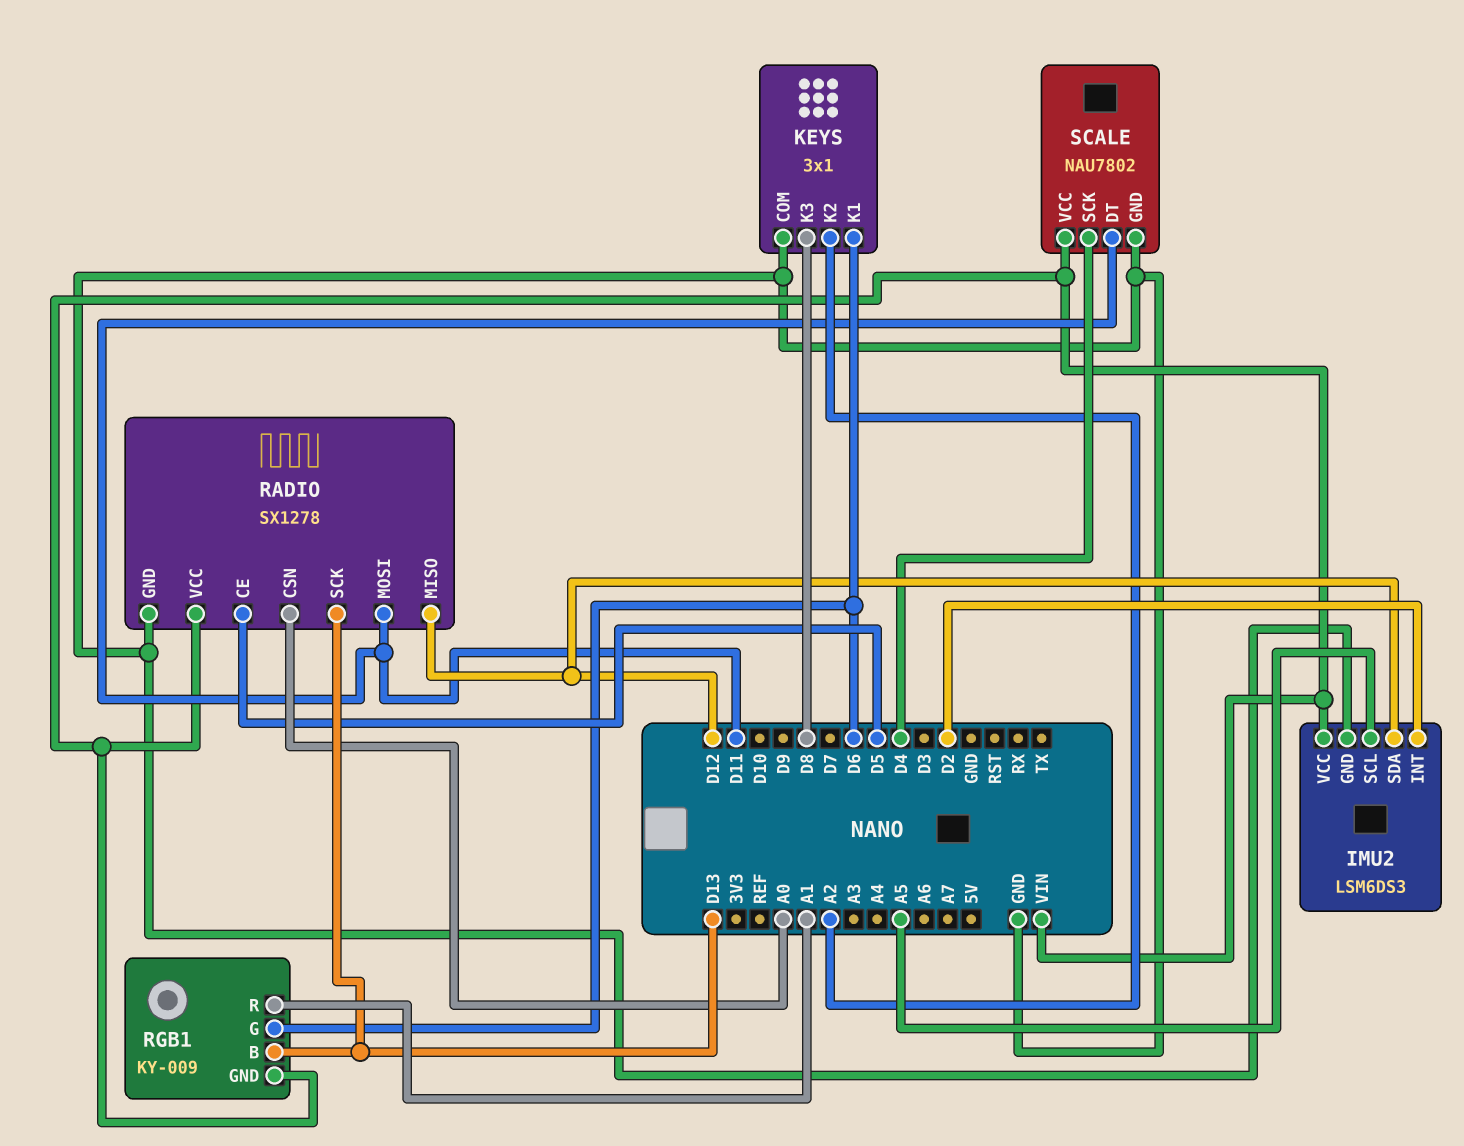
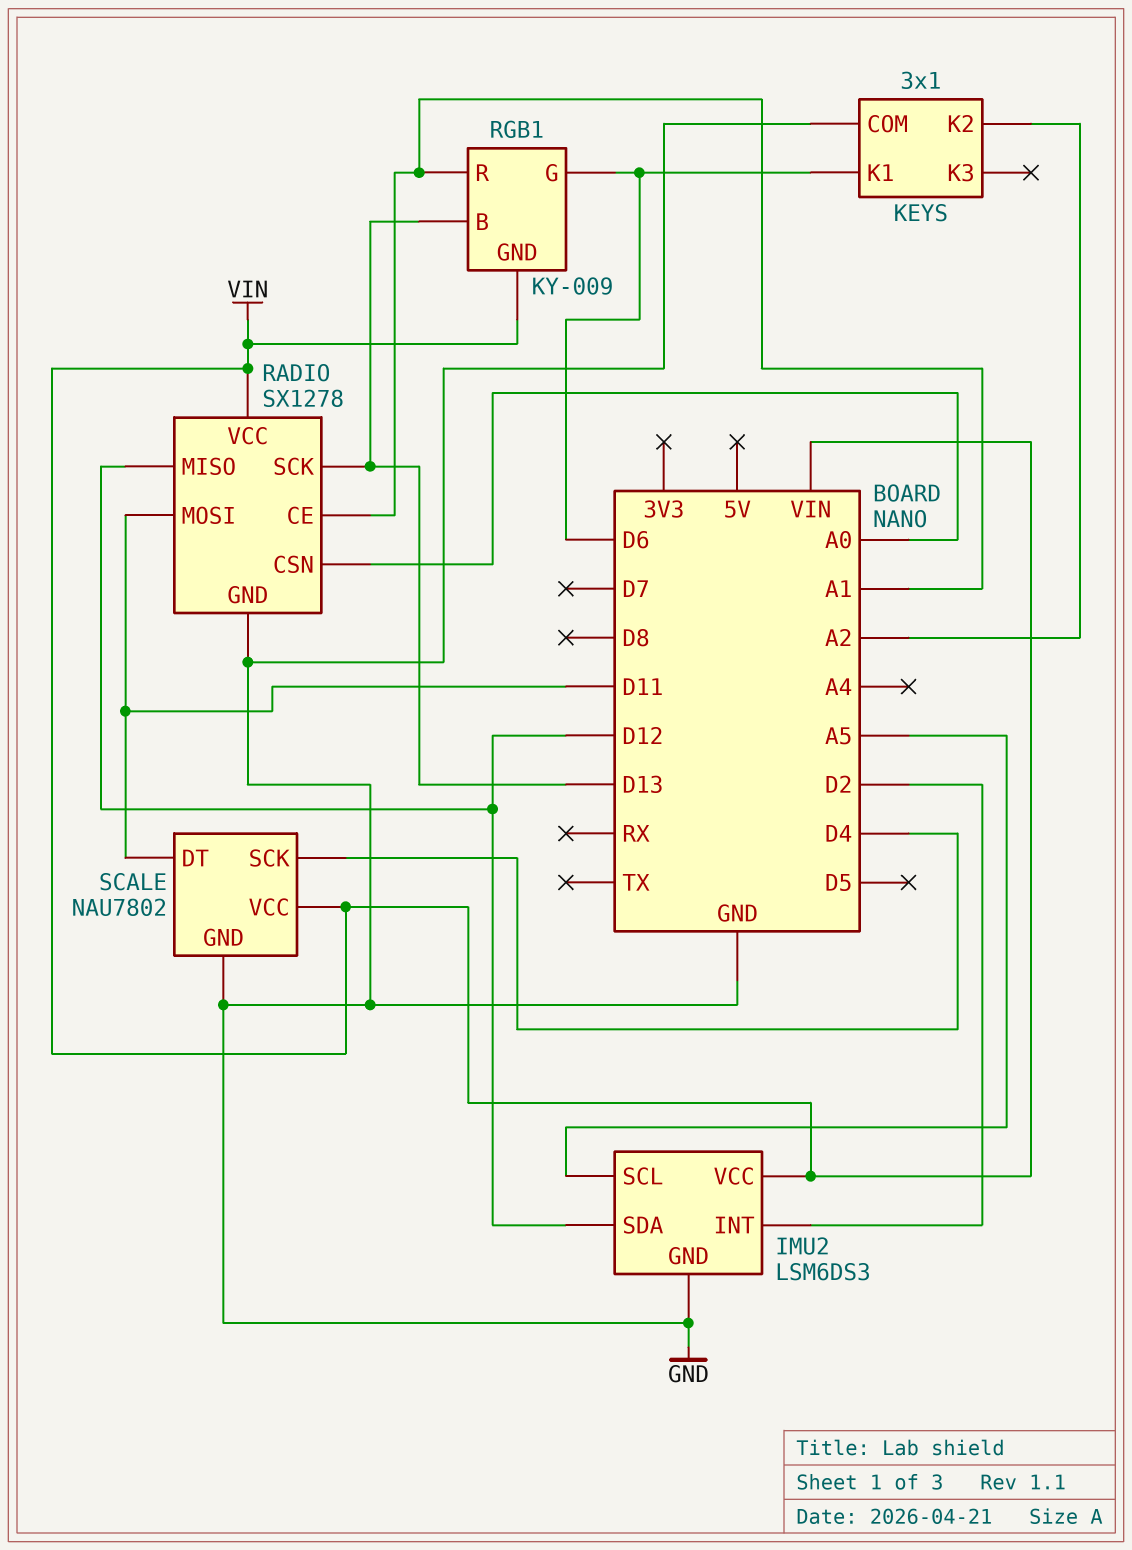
KEYS pin K3: D8 -> none
RADIO pin CE: D5 -> A1

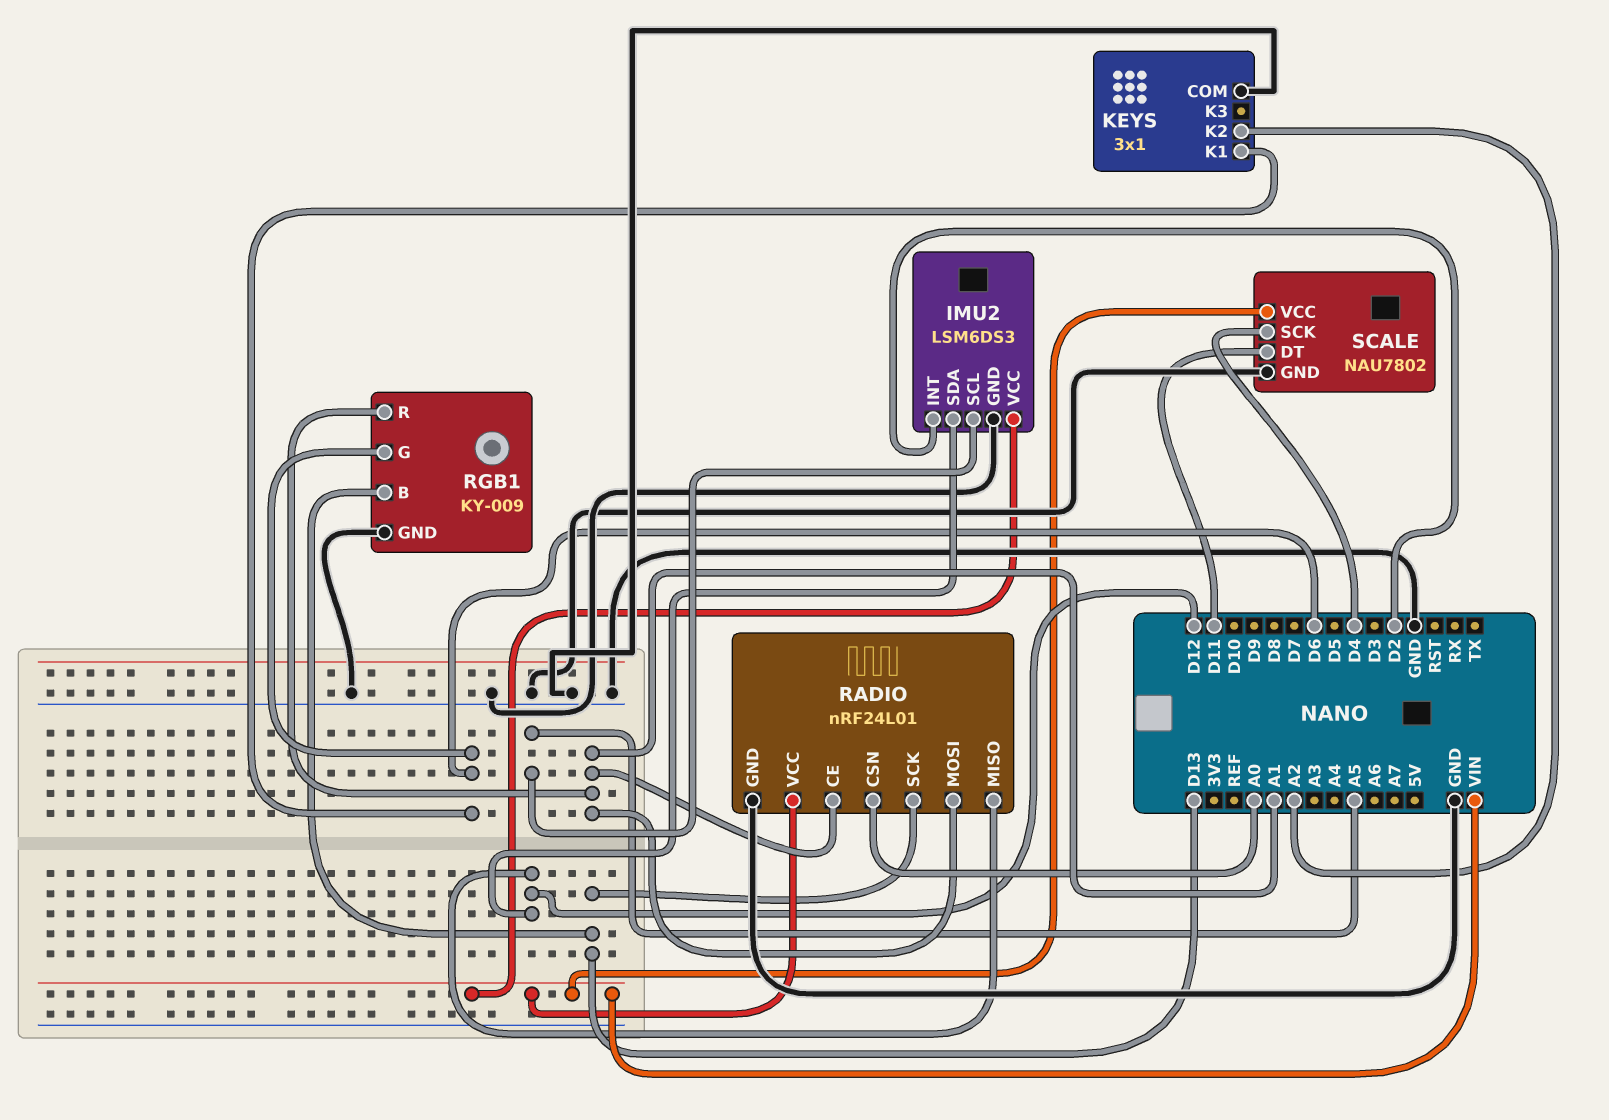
RADIO: SX1278 -> nRF24L01
RADIO pin MOSI: D11 -> A1
RGB1 pin GND: VIN -> GND

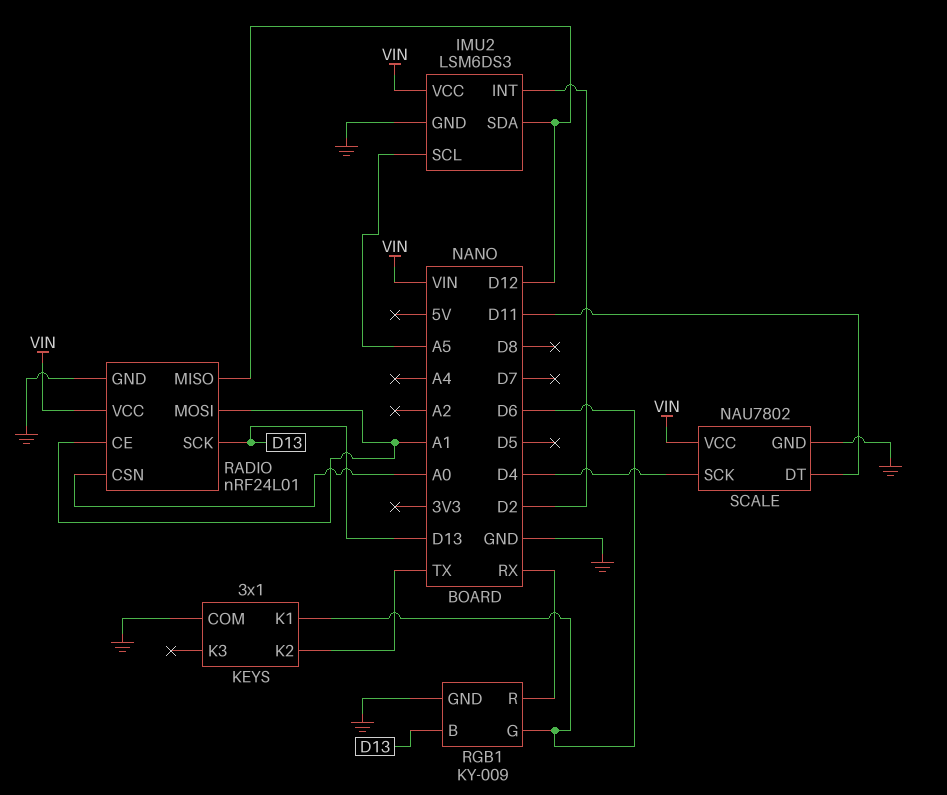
KEYS pin K2: A2 -> TX
RGB1 pin R: A1 -> RX

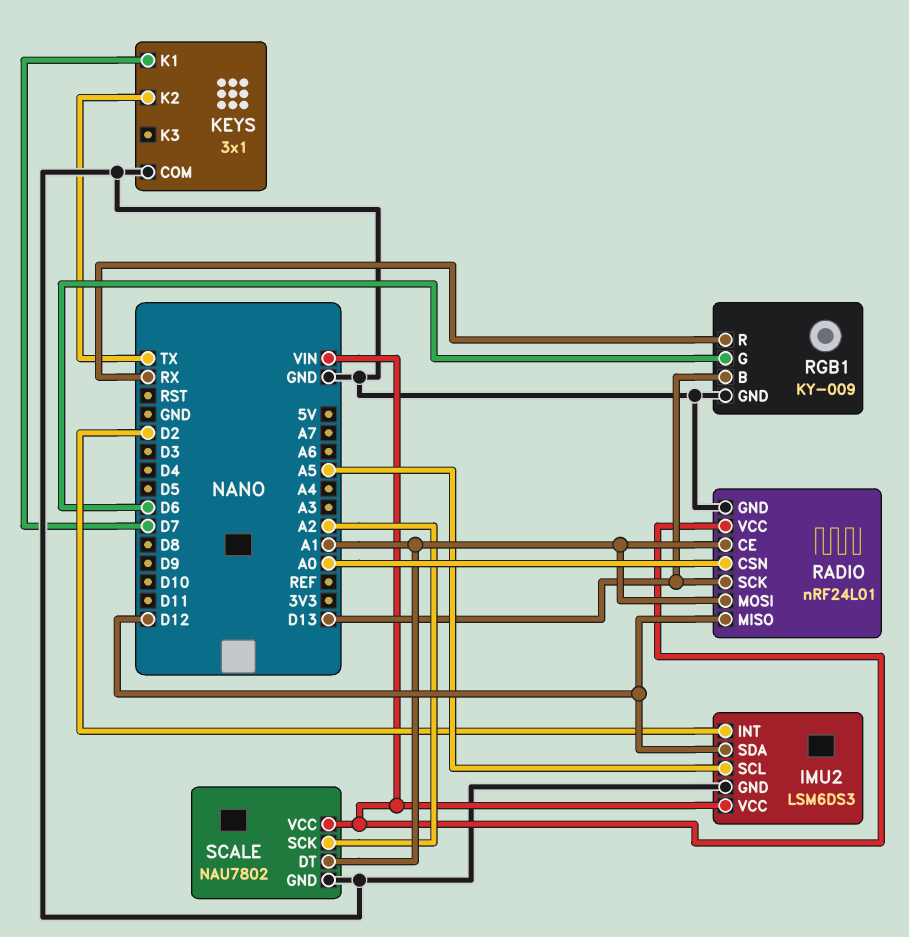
KEYS pin K1: D6 -> D7
SCALE pin DT: D11 -> A1
SCALE pin SCK: D4 -> A2

